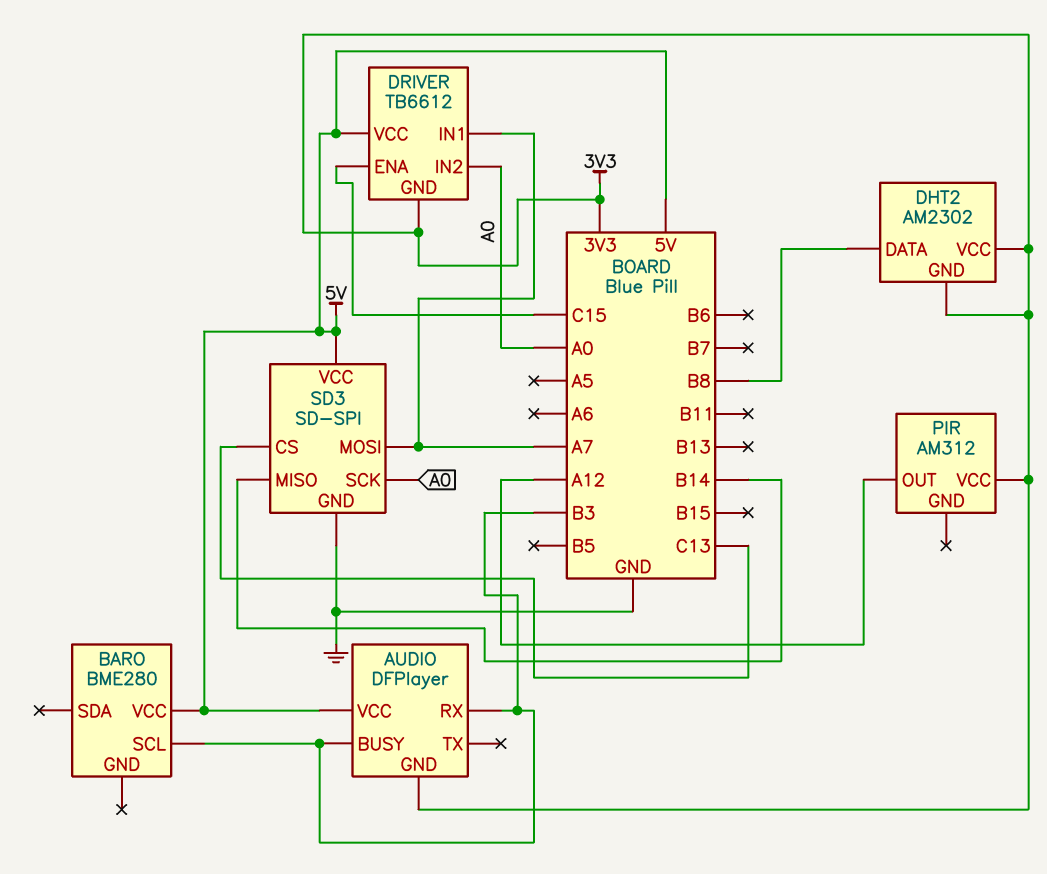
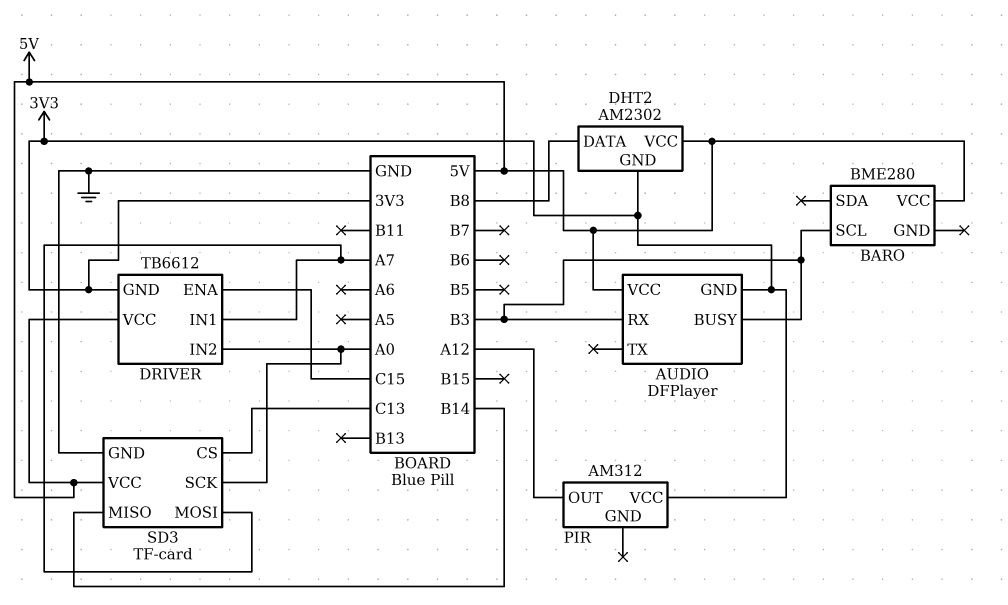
DHT2 pin VCC: 3V3 -> 5V
SD3: SD-SPI -> TF-card

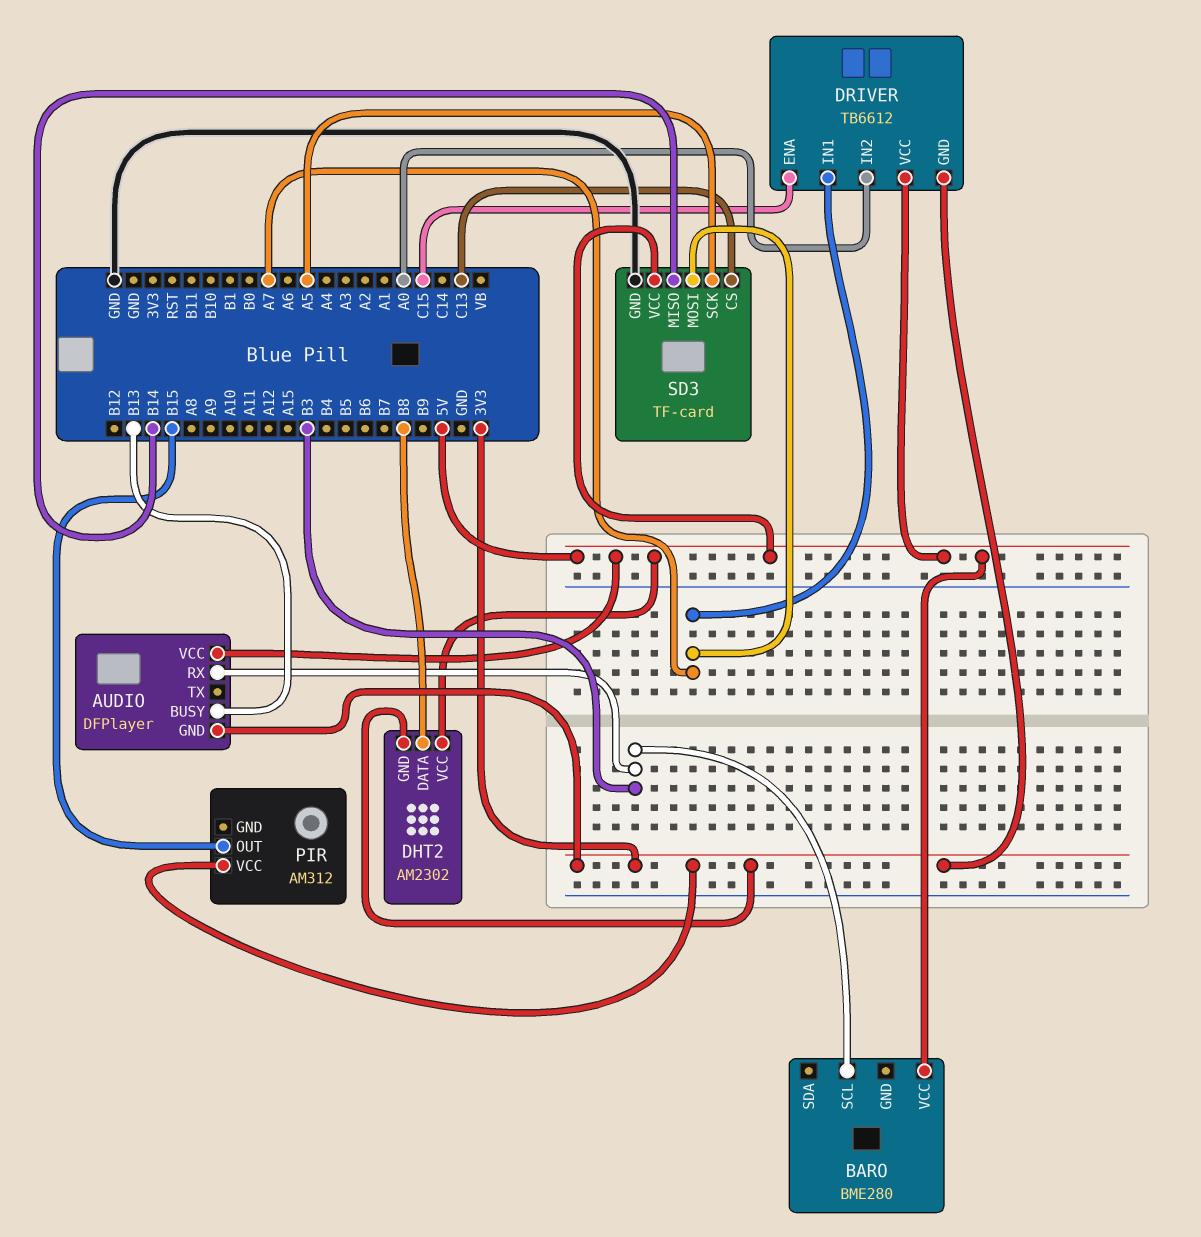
AUDIO pin BUSY: B3 -> B13
PIR pin OUT: A12 -> B15
SD3 pin SCK: A0 -> A5

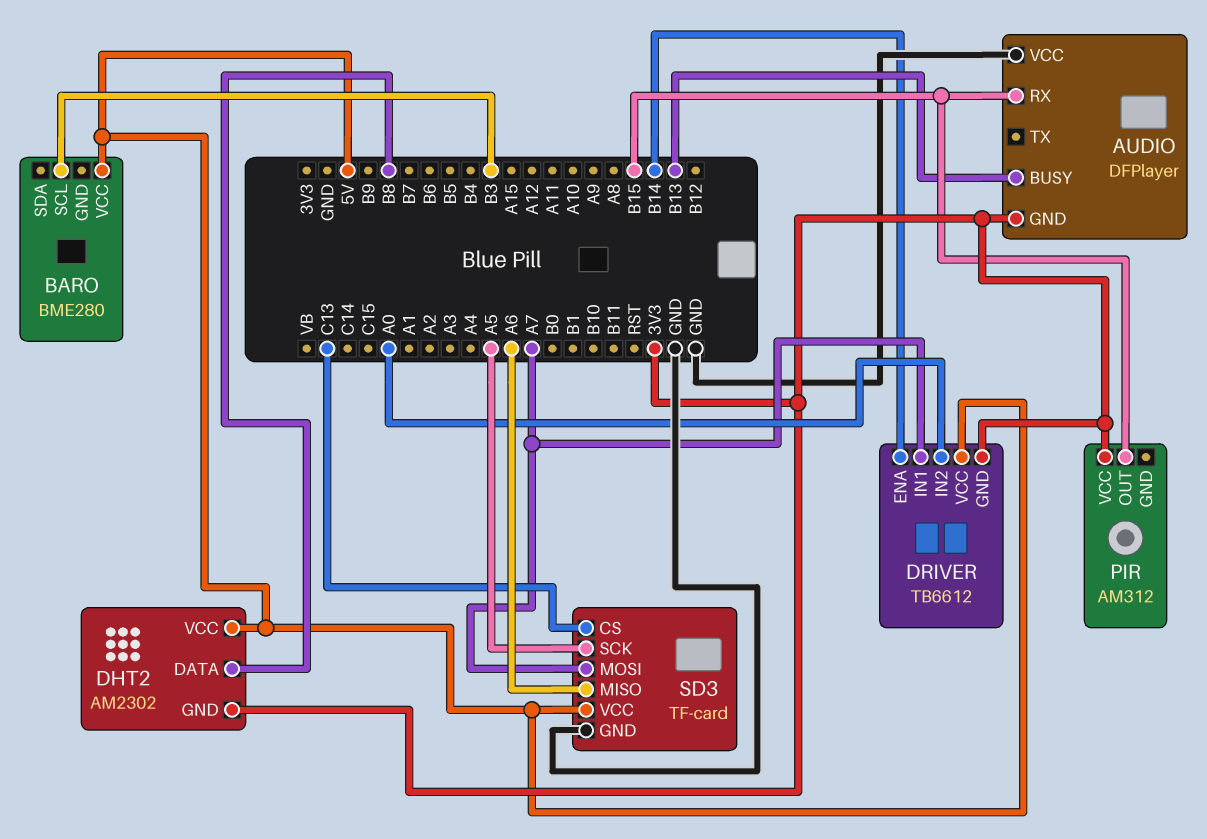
AUDIO pin RX: B3 -> B15
AUDIO pin VCC: 5V -> GND
DRIVER pin ENA: C15 -> B14
SD3 pin MISO: B14 -> A6

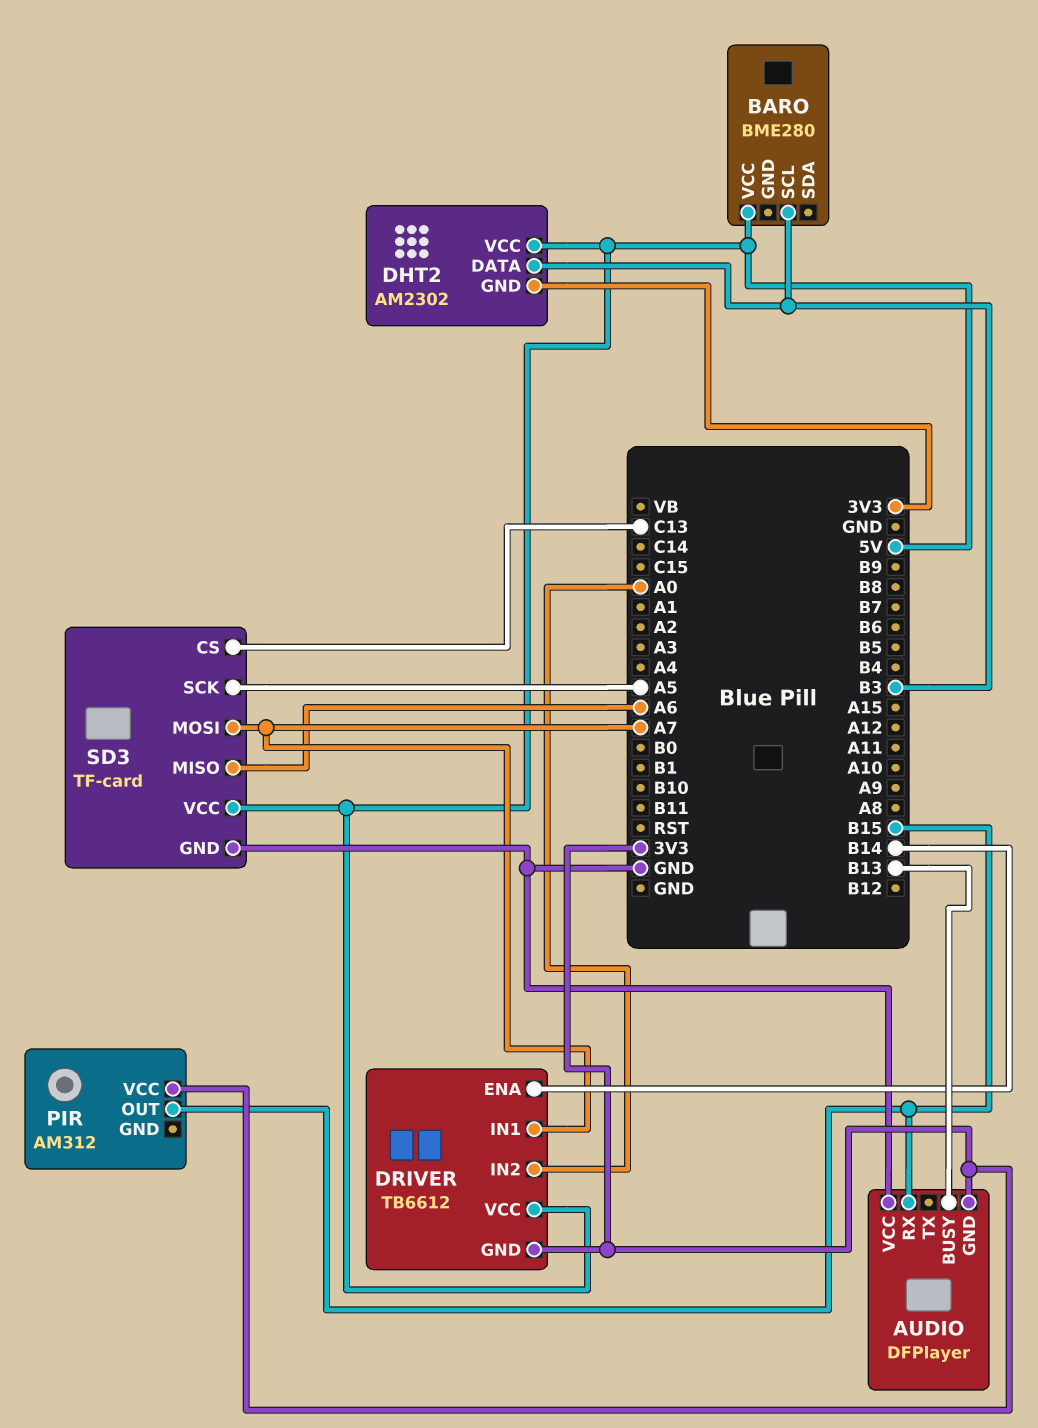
DHT2 pin DATA: B8 -> B3

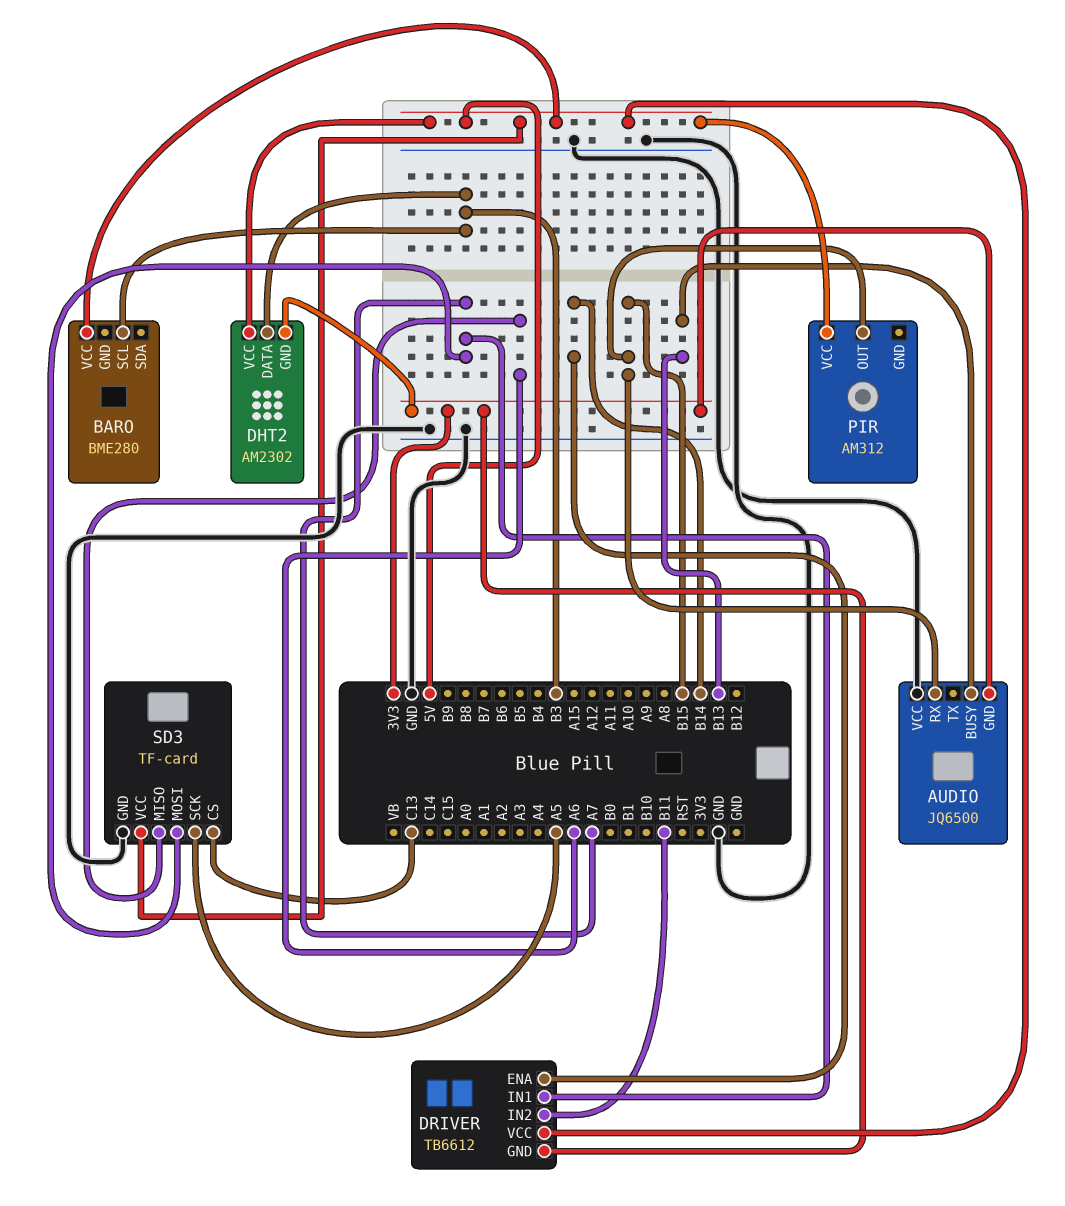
AUDIO: DFPlayer -> JQ6500
DRIVER pin IN2: A0 -> B11
PIR pin VCC: 3V3 -> 5V

